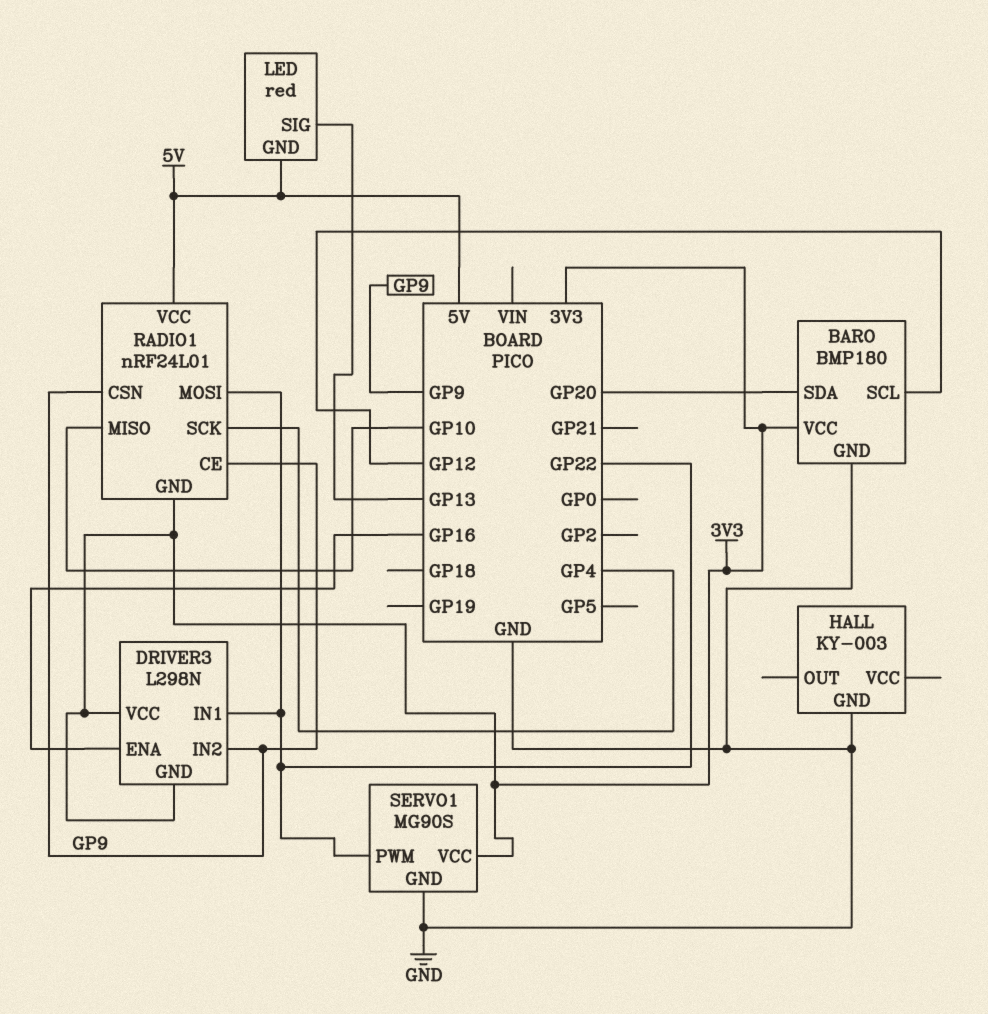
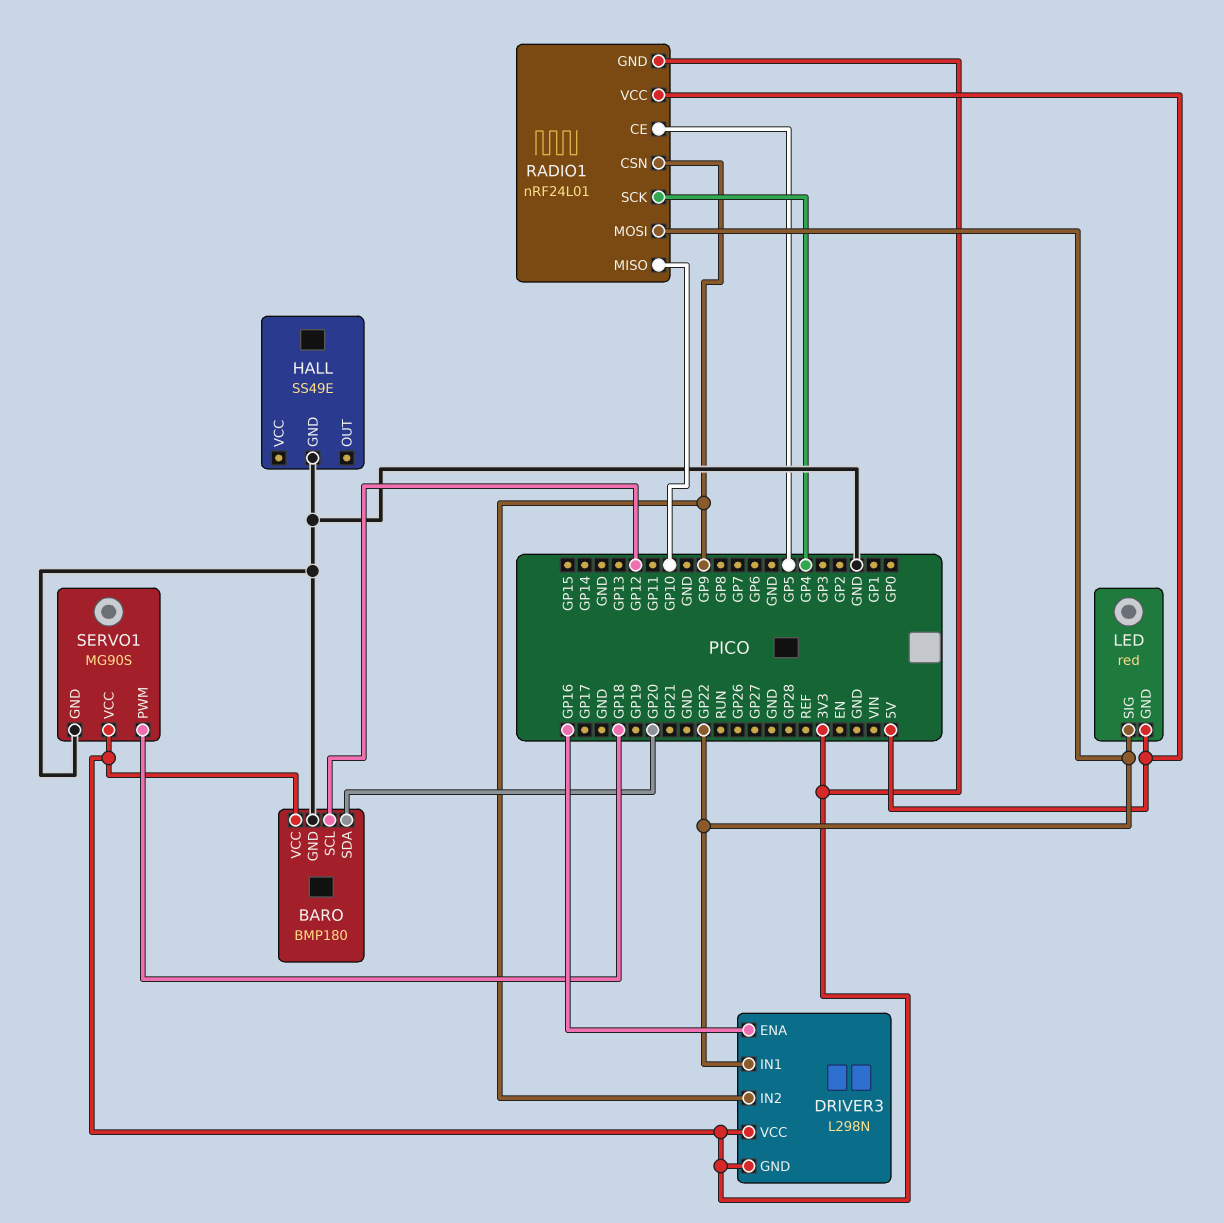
HALL: KY-003 -> SS49E
LED pin SIG: GP13 -> GP22
RADIO1 pin CE: GP9 -> GP5
SERVO1 pin PWM: GP22 -> GP18

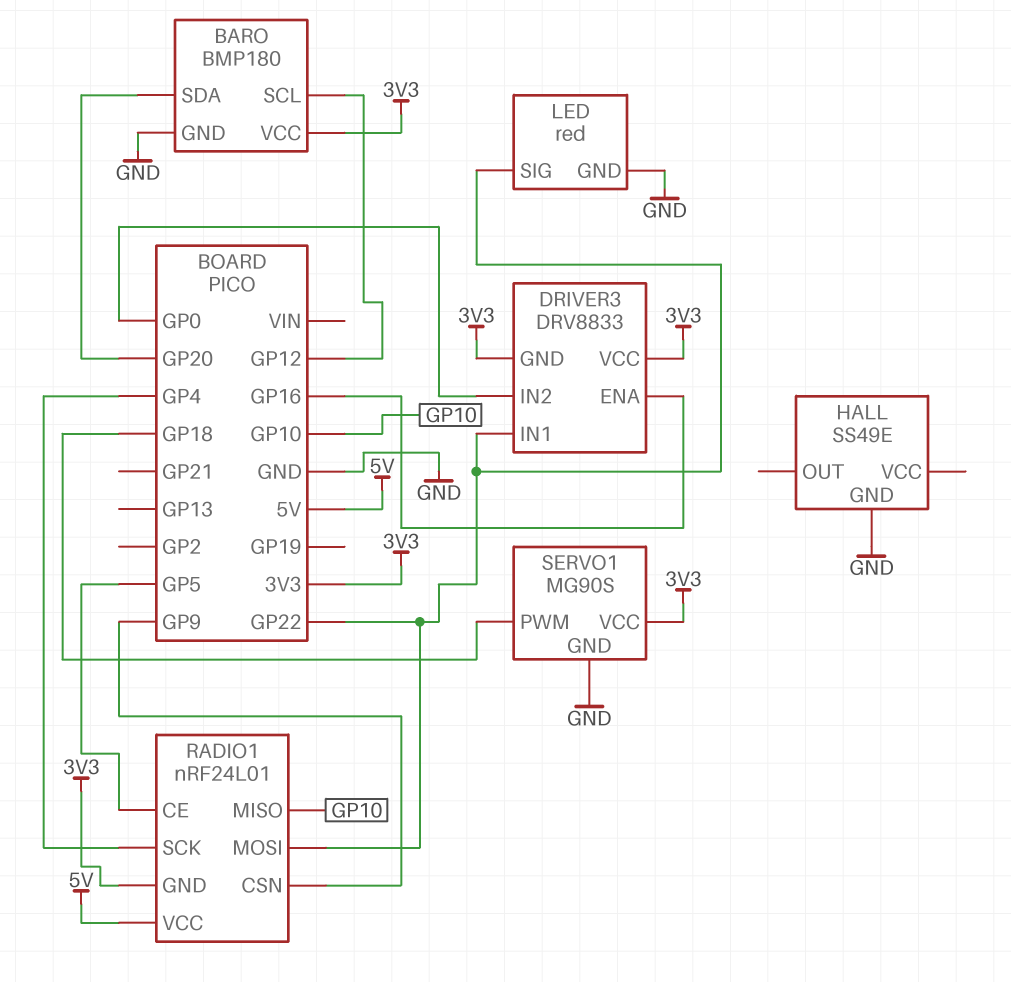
DRIVER3: L298N -> DRV8833
DRIVER3 pin IN2: GP9 -> GP0
LED pin GND: 5V -> GND

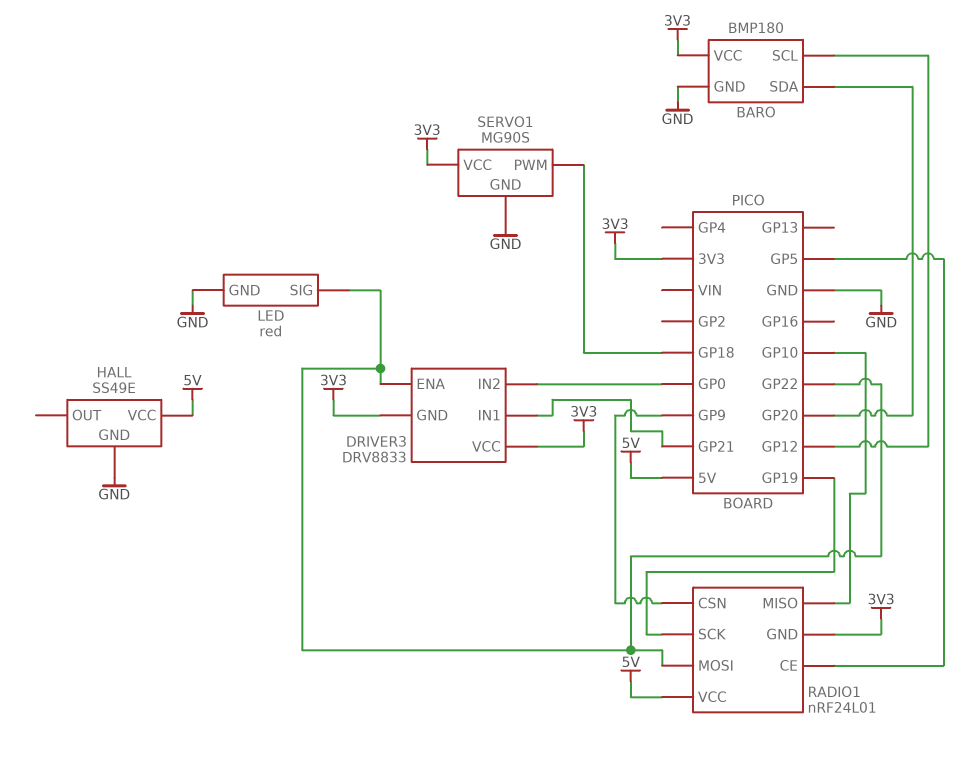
DRIVER3 pin ENA: GP16 -> GP22
DRIVER3 pin IN1: GP22 -> GP21
HALL pin VCC: none -> 5V
RADIO1 pin SCK: GP4 -> GP19

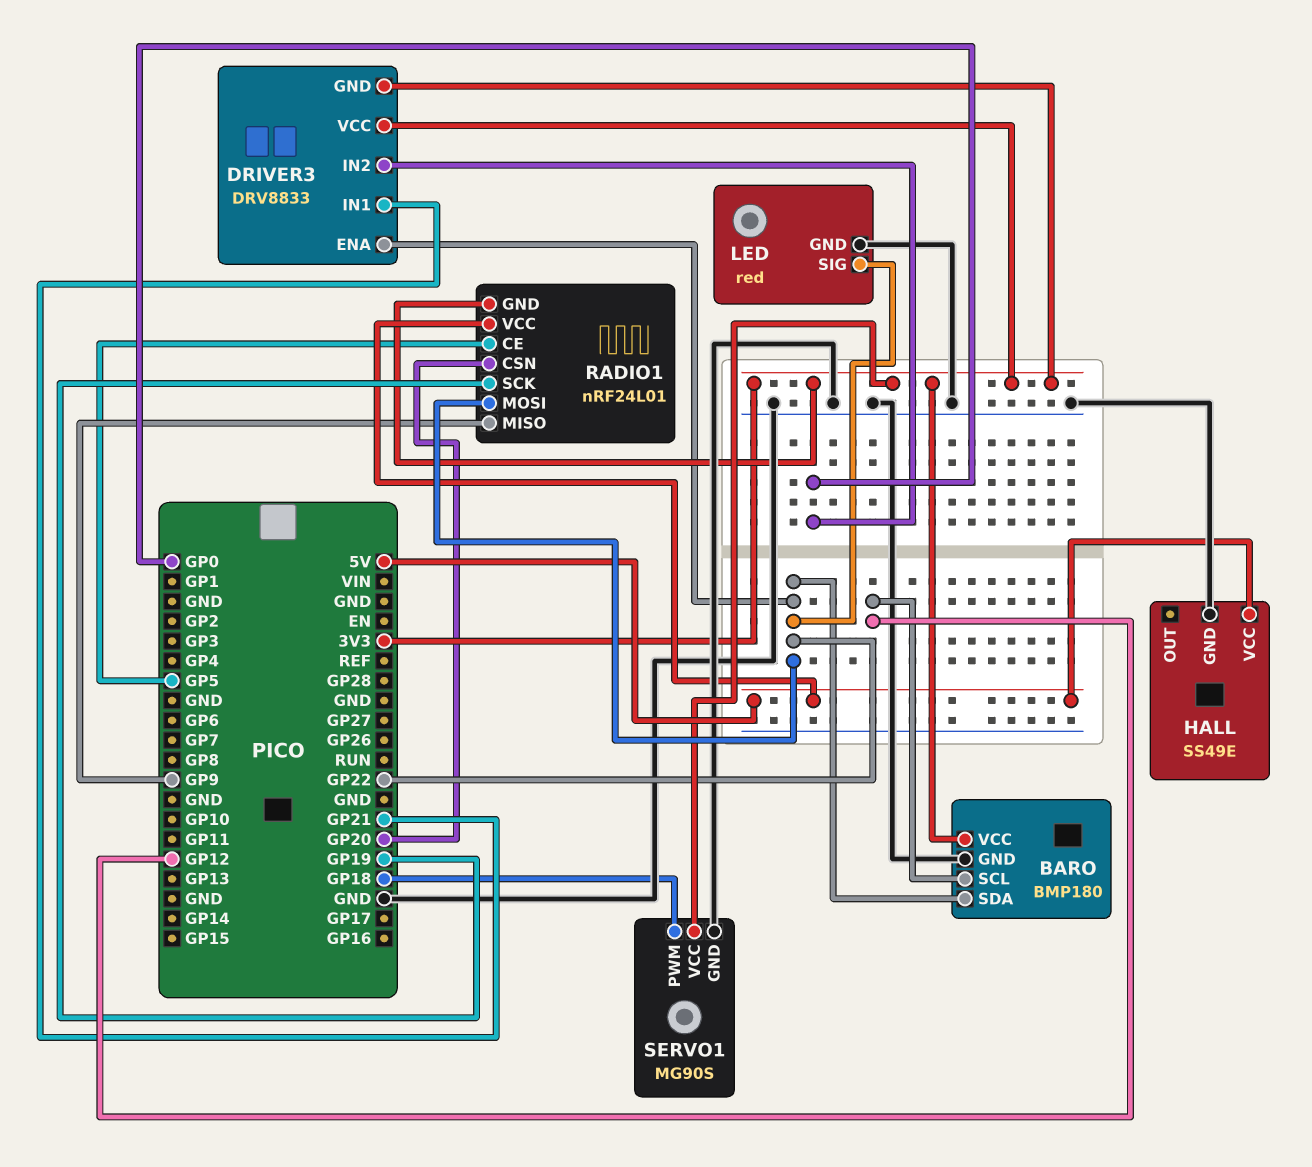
BARO pin SDA: GP20 -> GP22
RADIO1 pin CSN: GP9 -> GP20
RADIO1 pin MISO: GP10 -> GP9

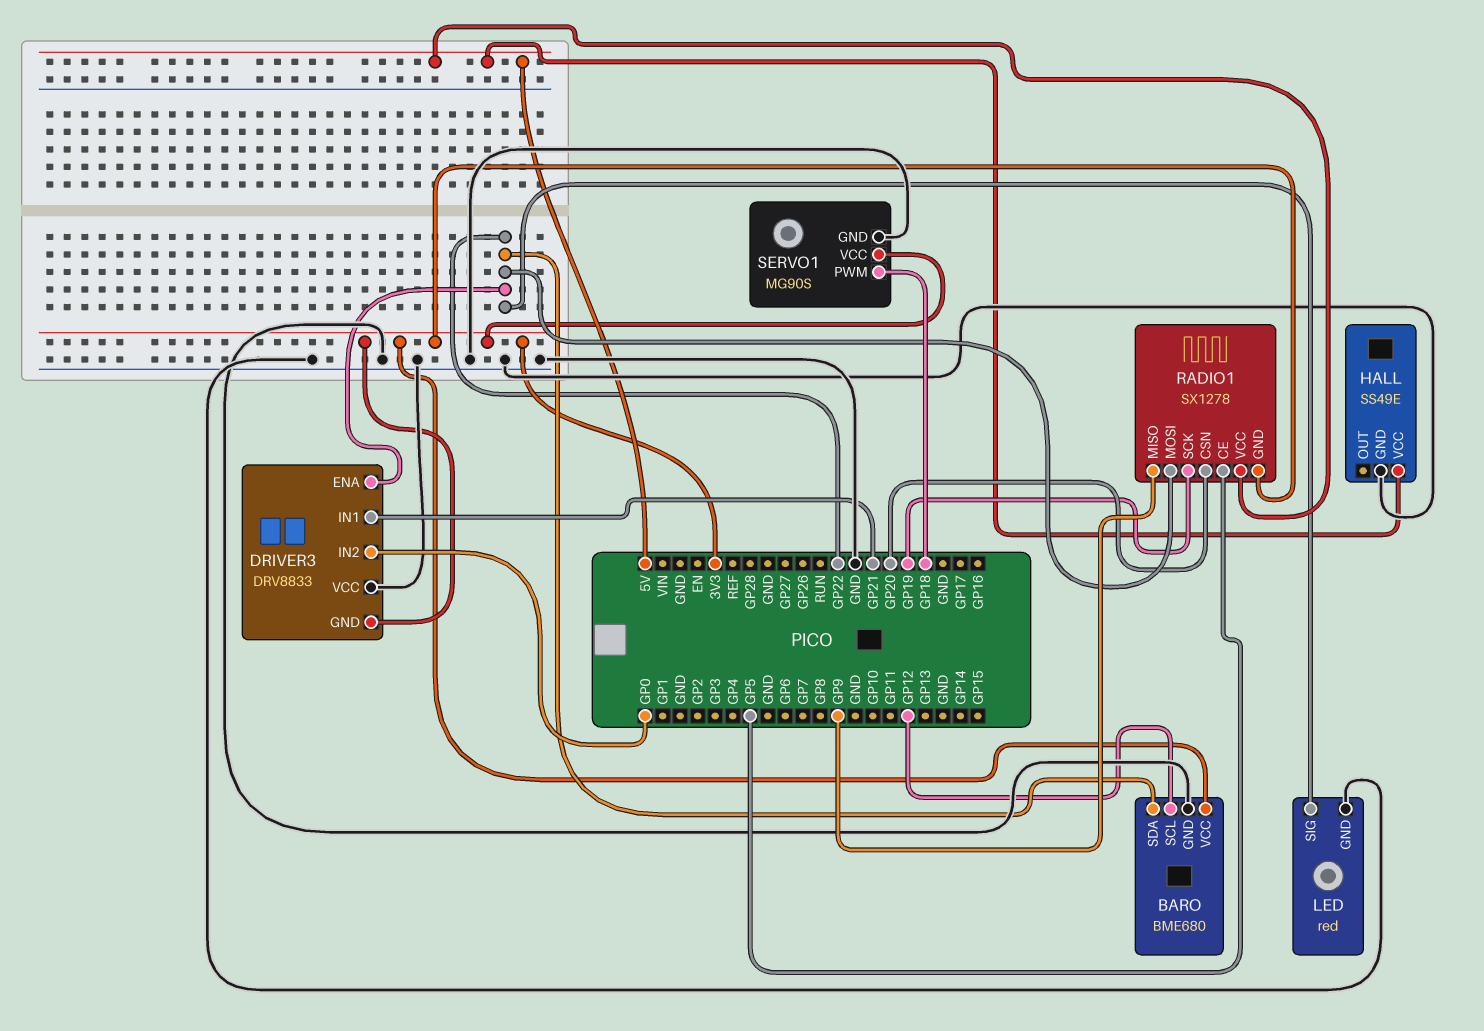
BARO: BMP180 -> BME680
DRIVER3 pin VCC: 3V3 -> GND
RADIO1: nRF24L01 -> SX1278

